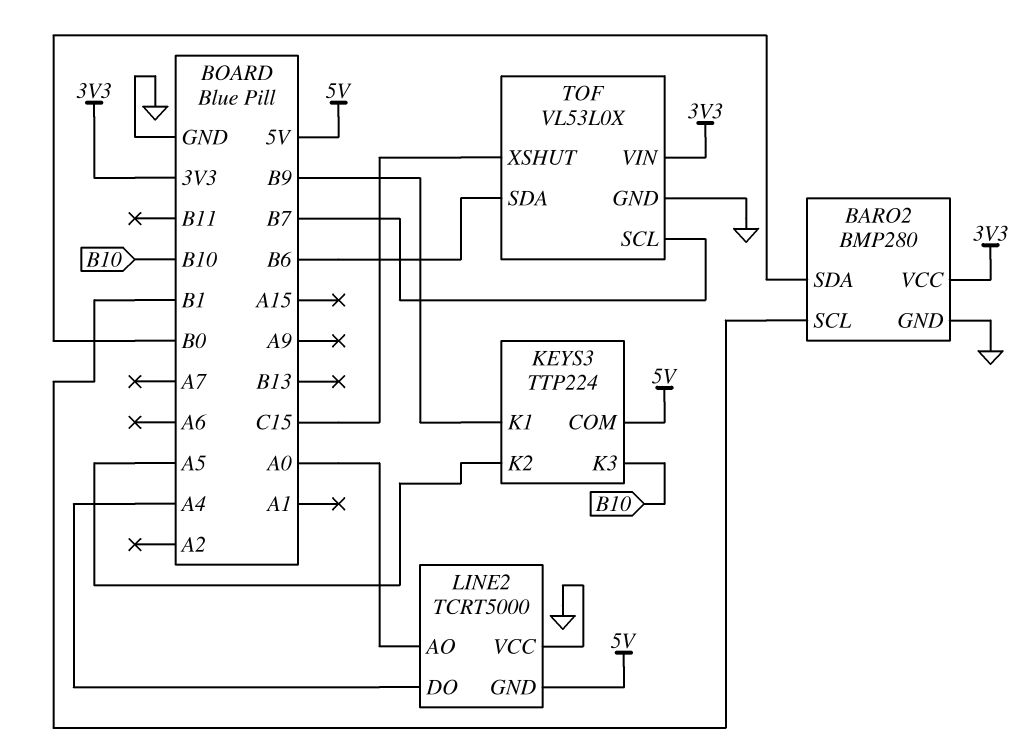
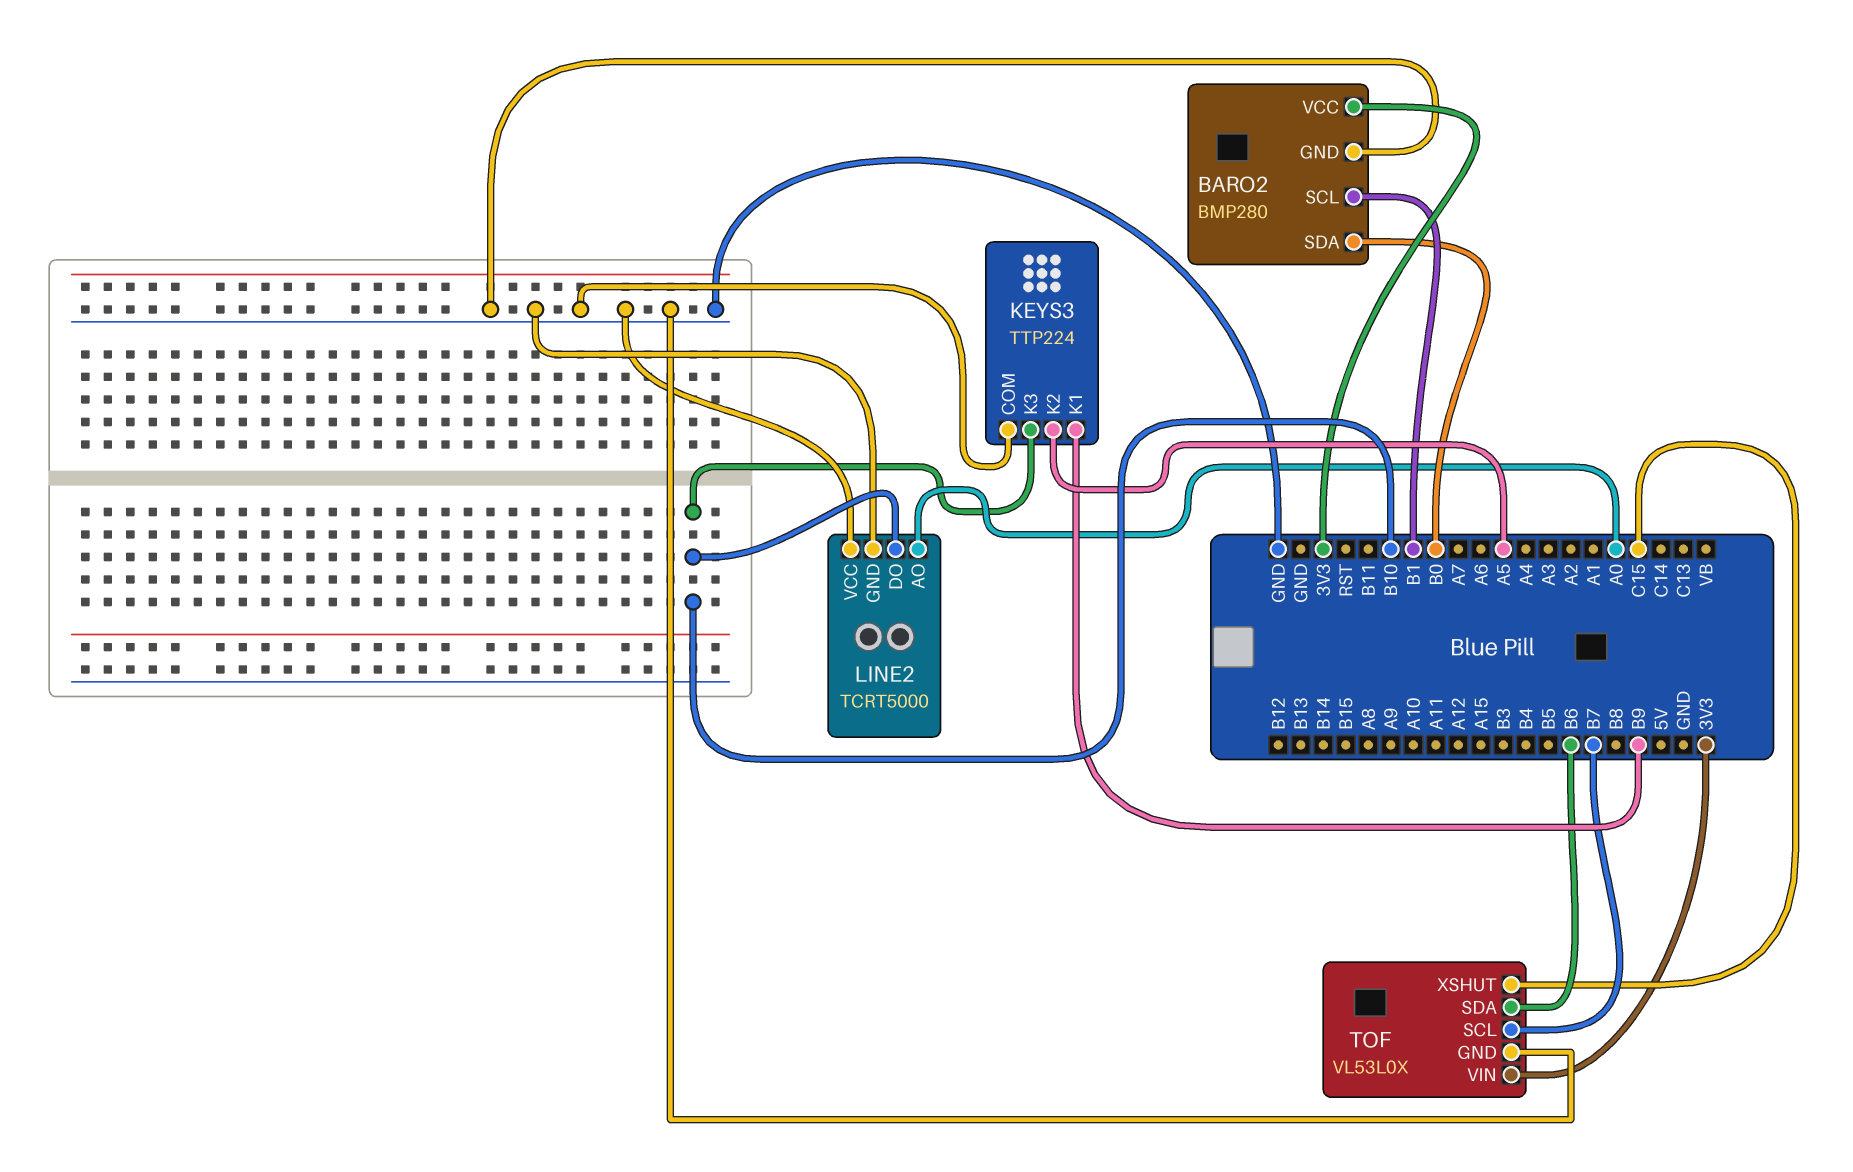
KEYS3 pin COM: 5V -> GND
LINE2 pin DO: A4 -> B10
LINE2 pin GND: 5V -> GND

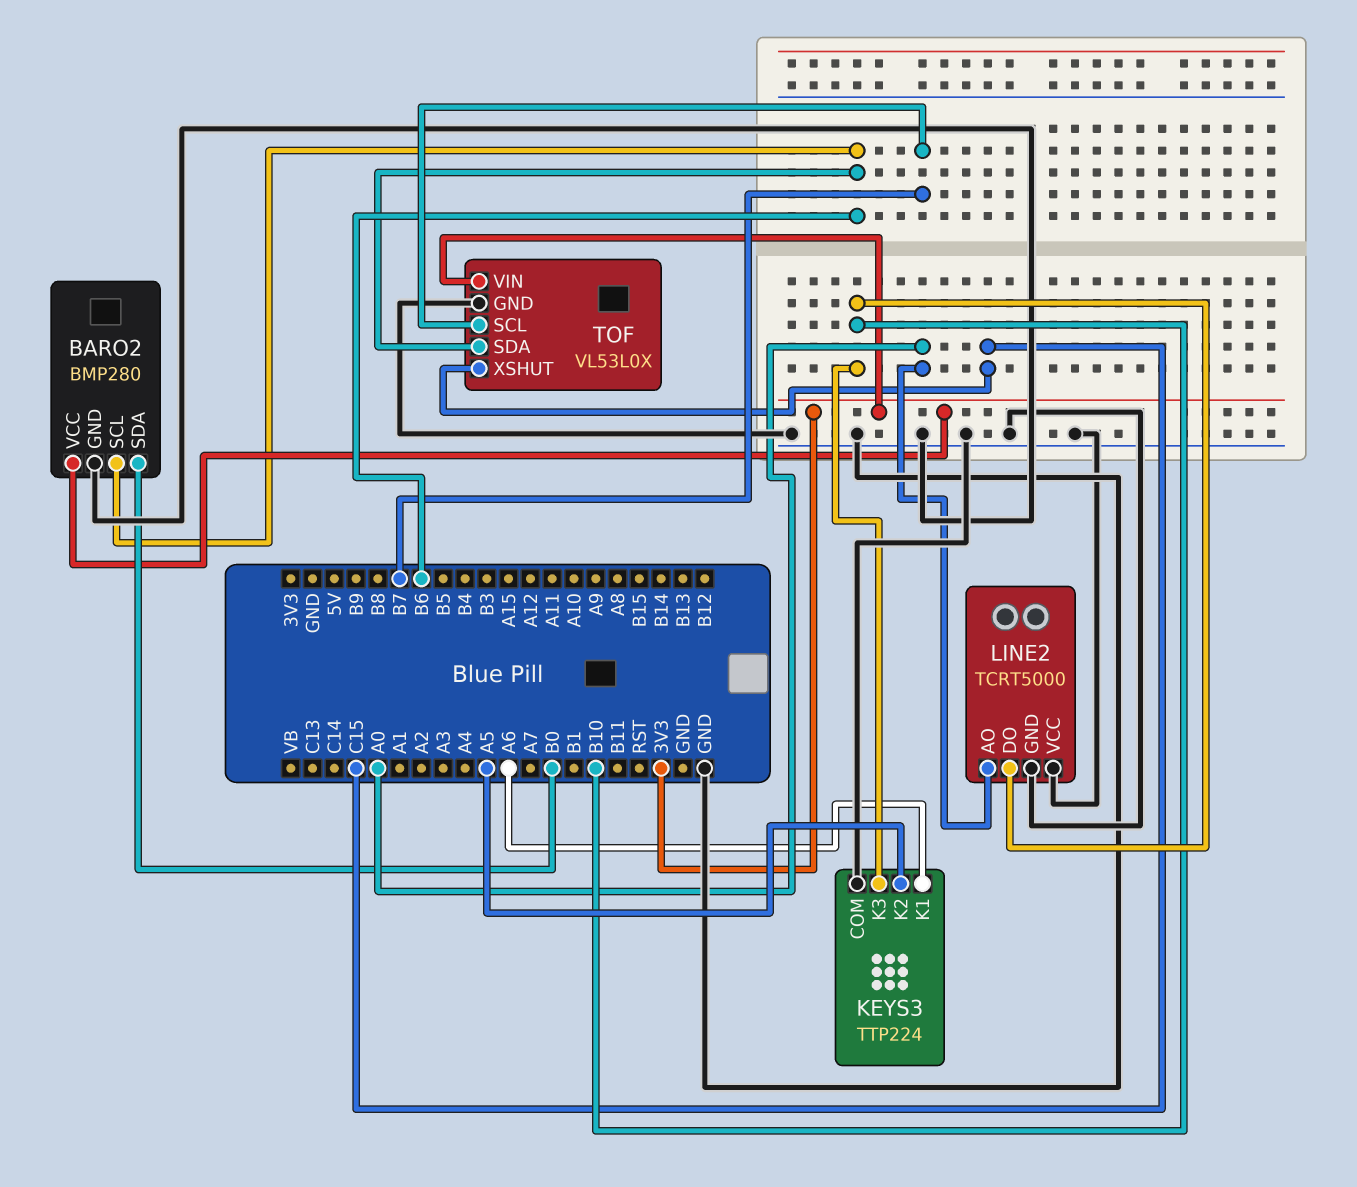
BARO2 pin SCL: B1 -> B6
KEYS3 pin K1: B9 -> A6

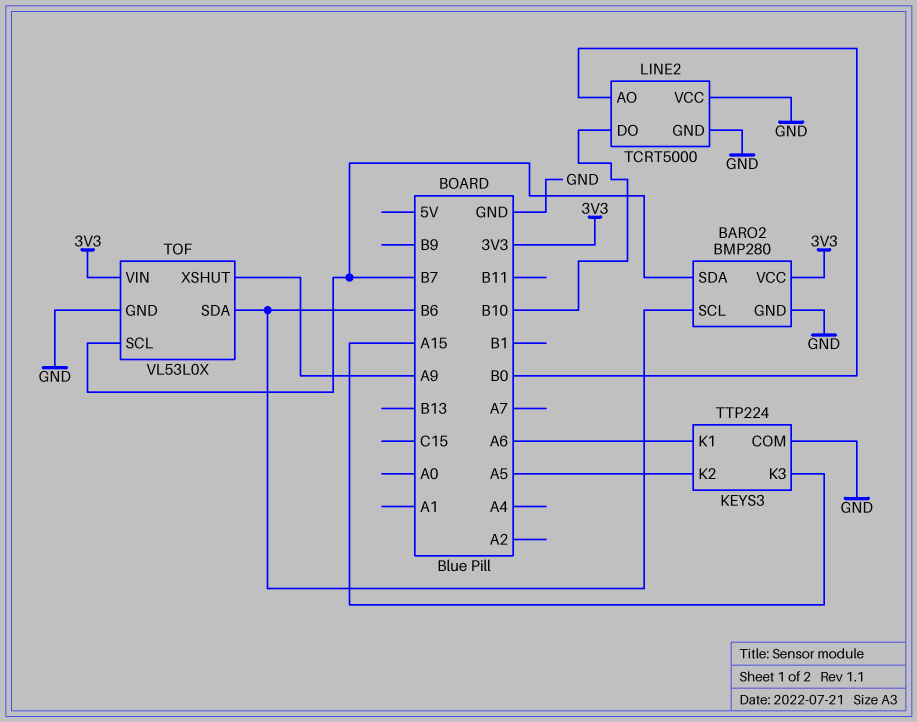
BARO2 pin SDA: B0 -> B7
KEYS3 pin K3: B10 -> A15
LINE2 pin AO: A0 -> B0
TOF pin XSHUT: C15 -> A9

